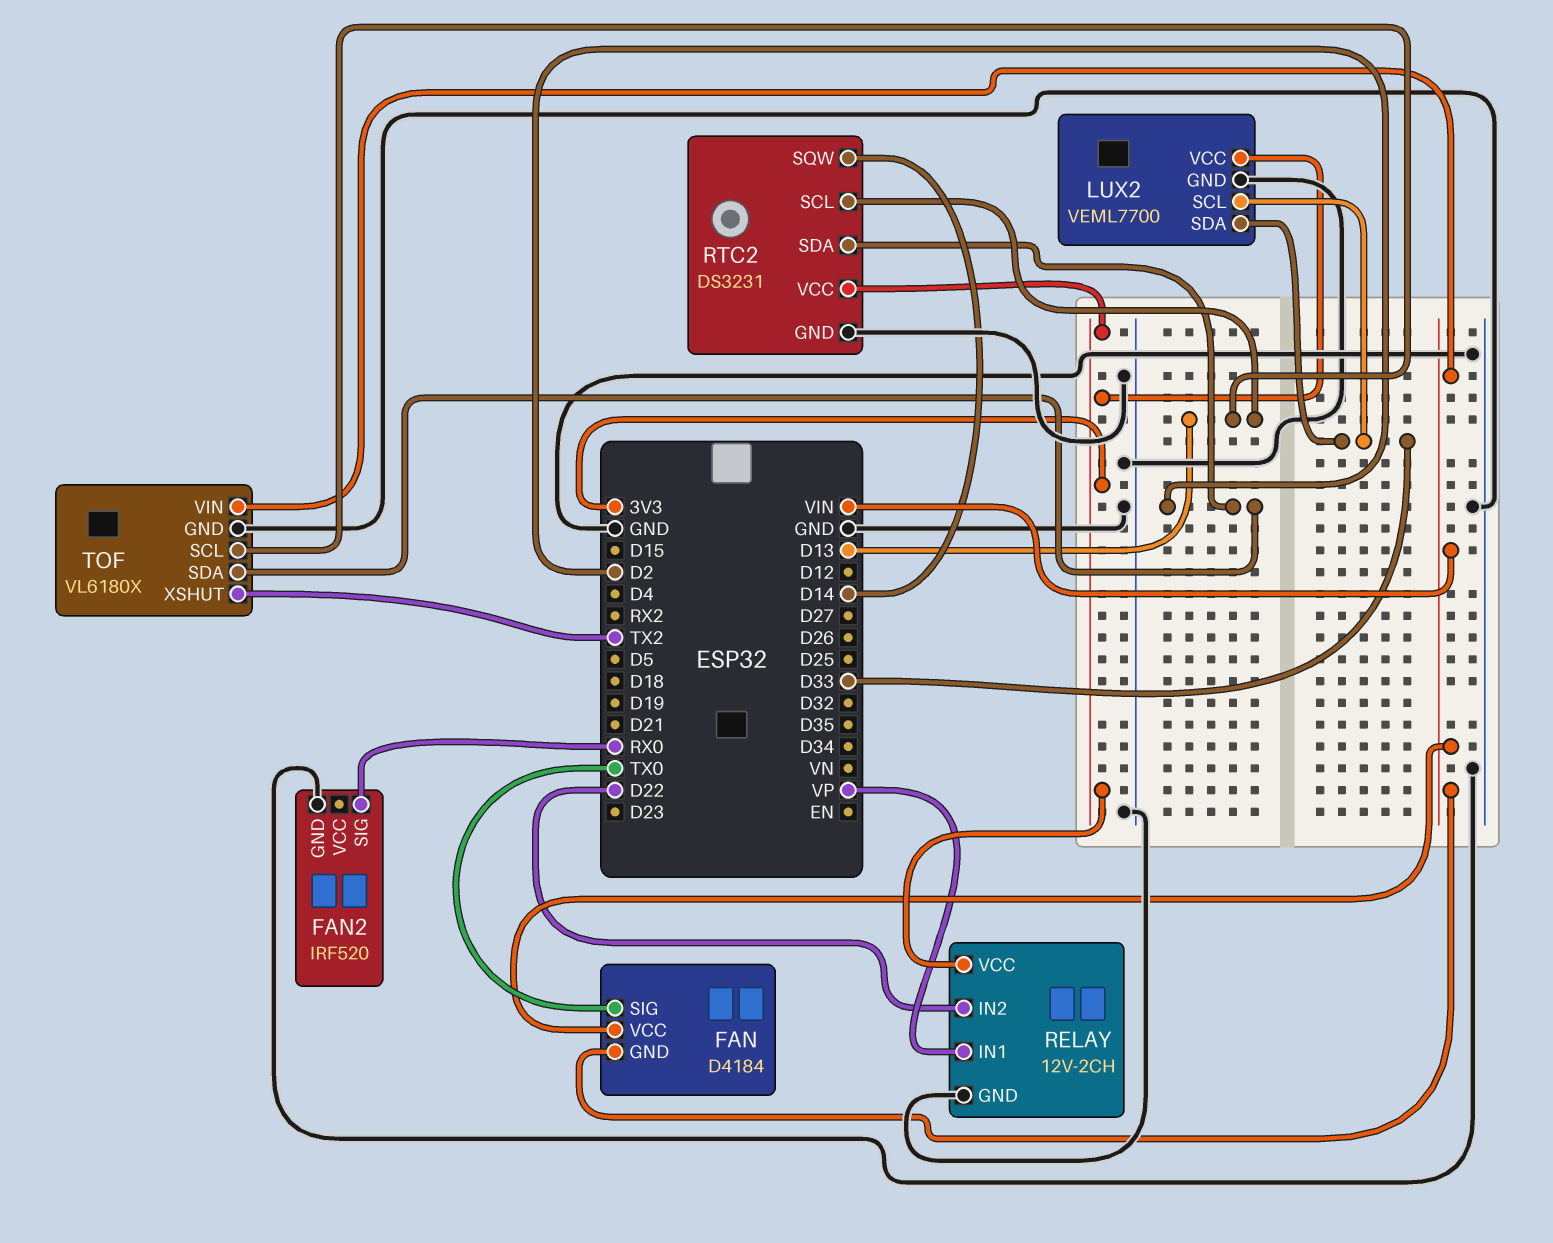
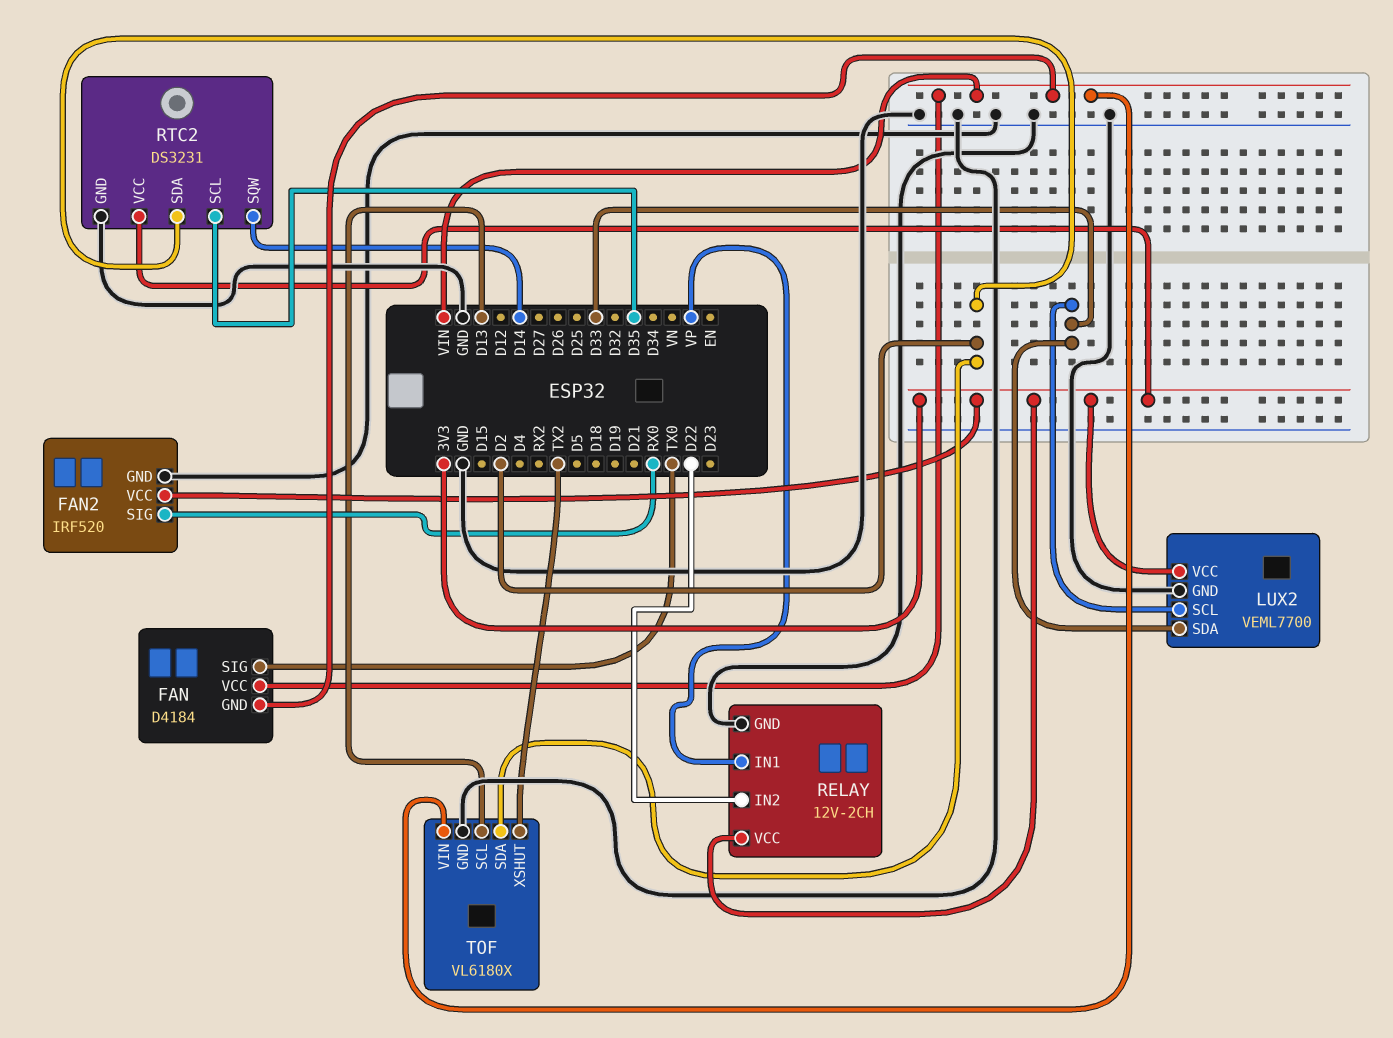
FAN2 pin VCC: none -> 3V3
RTC2 pin SCL: D13 -> D35

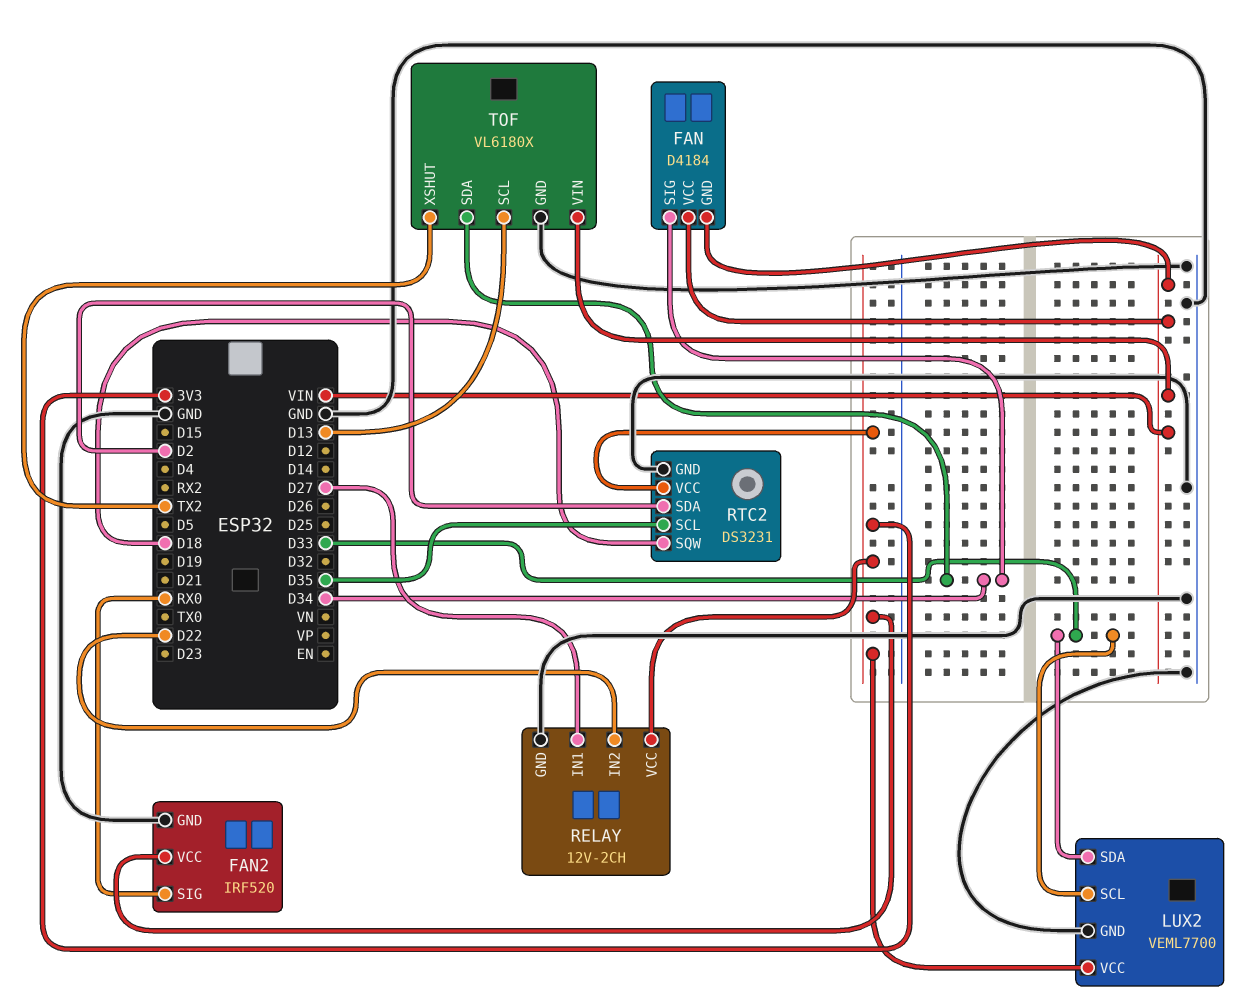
FAN pin SIG: TX0 -> D34
RELAY pin IN1: VP -> D27
RTC2 pin SQW: D14 -> D18
TOF pin SDA: D2 -> D34

